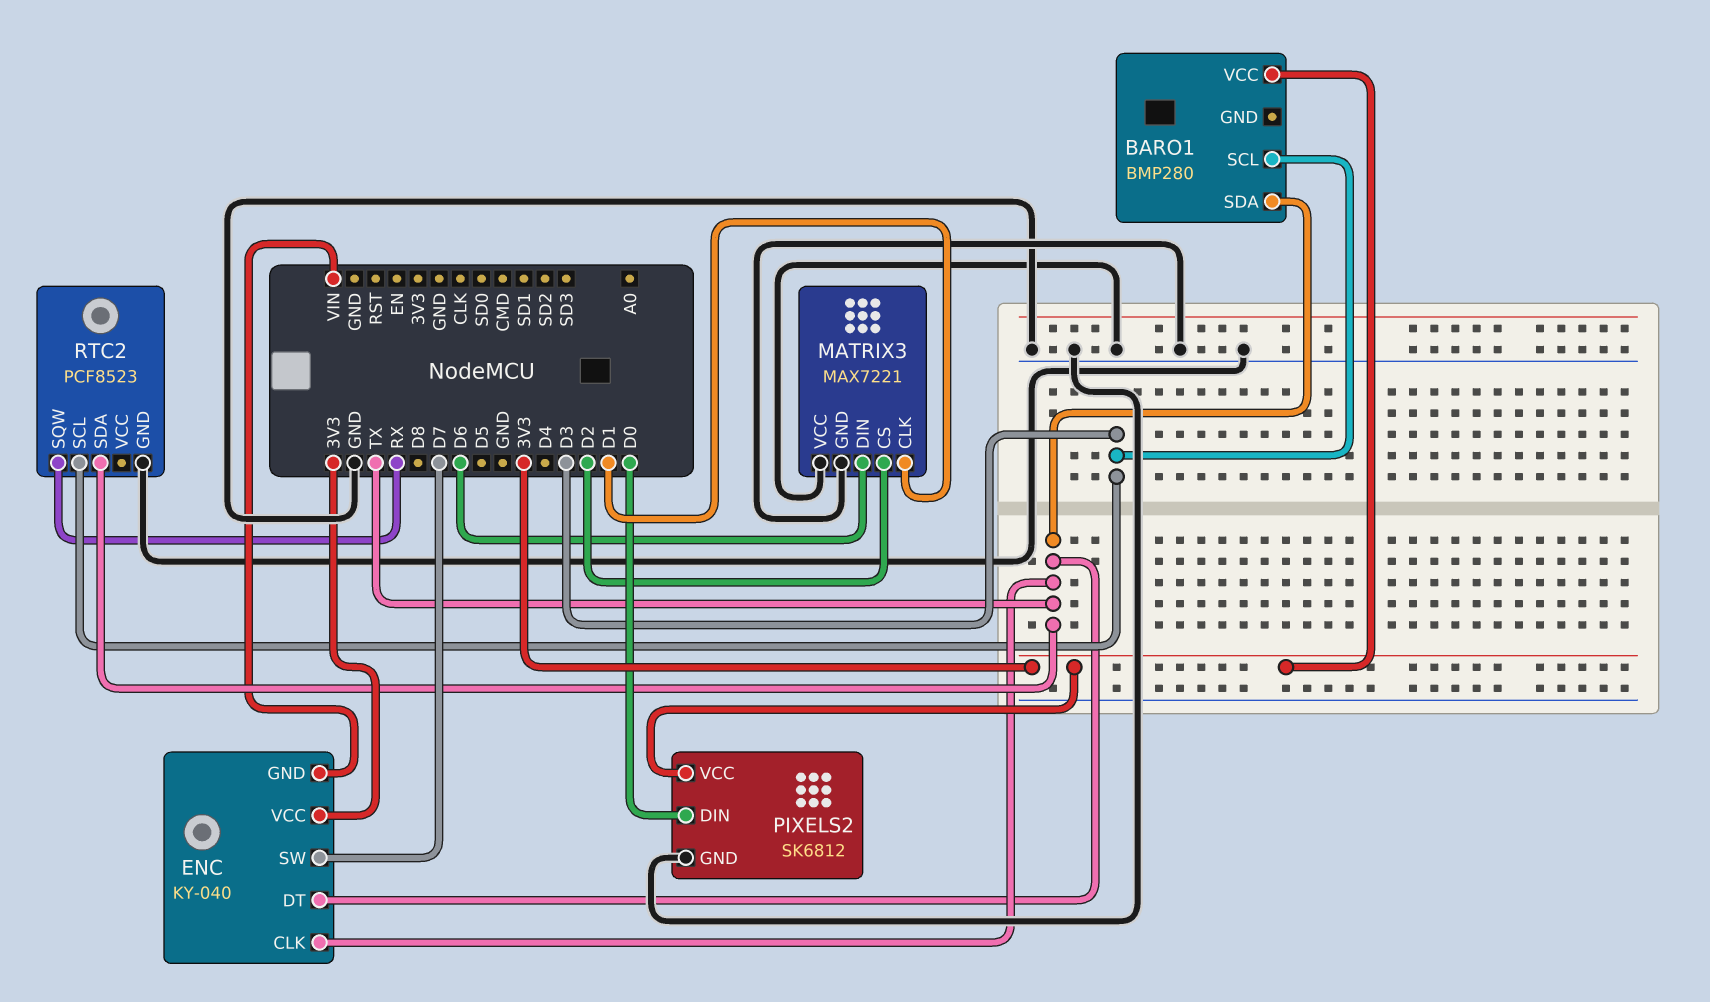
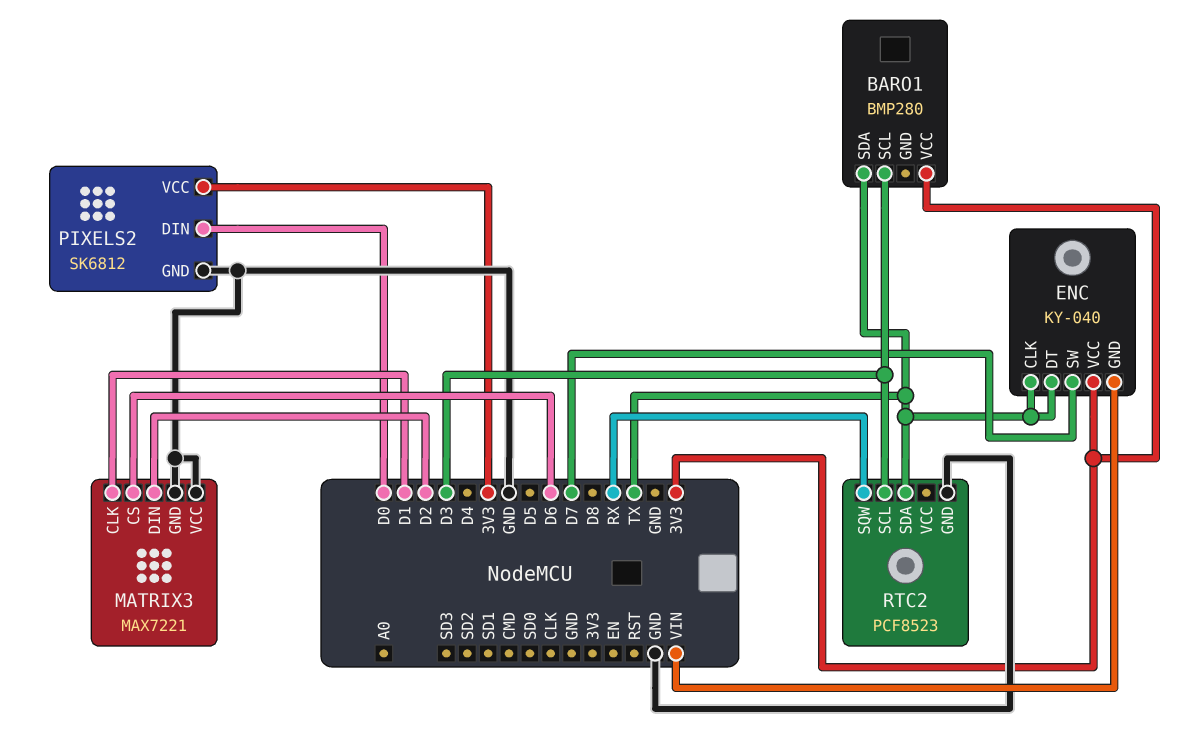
MATRIX3 pin CS: D2 -> D6
MATRIX3 pin DIN: D6 -> D2

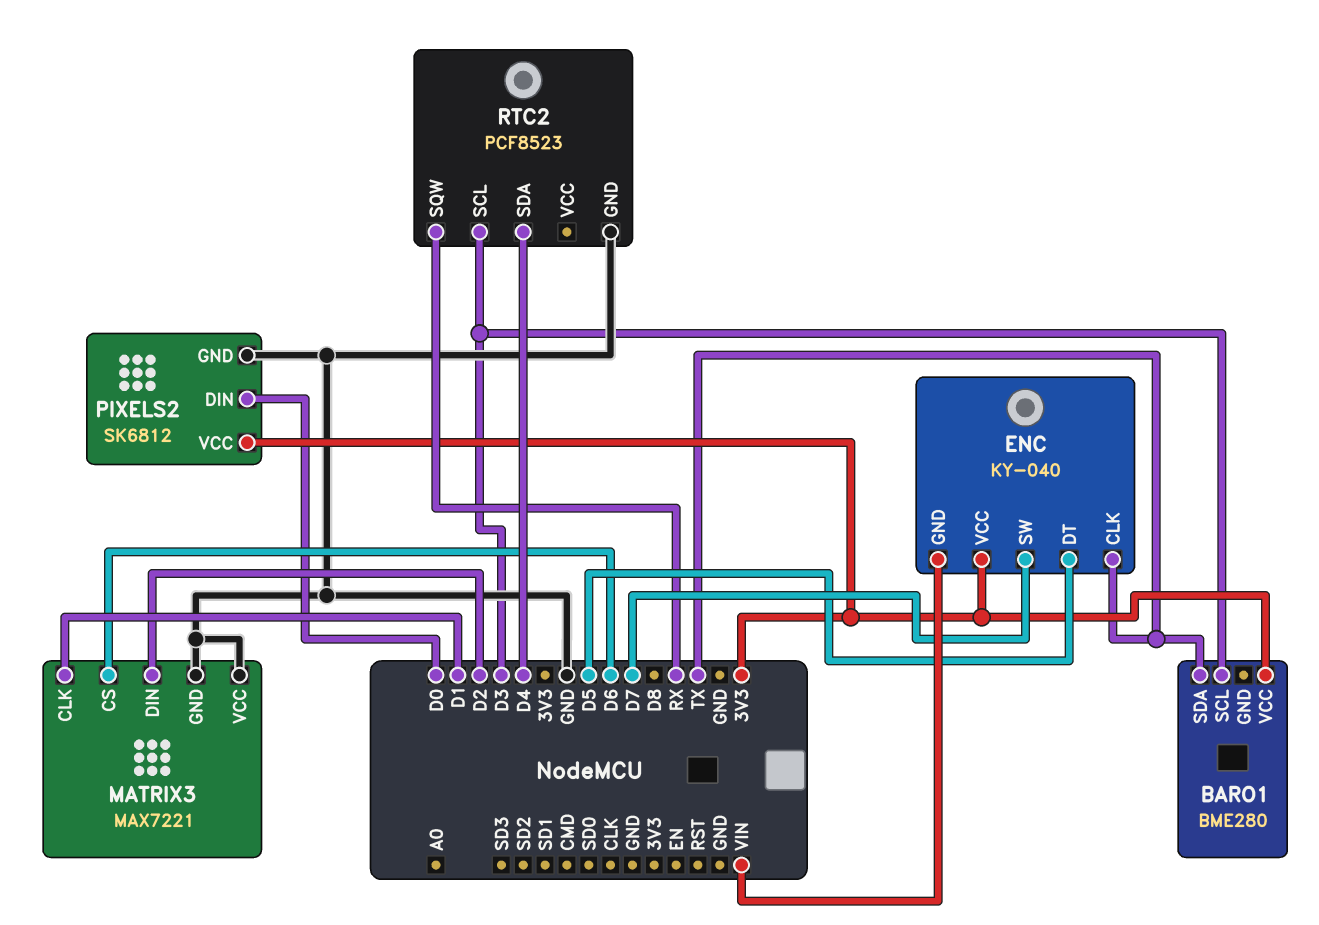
BARO1: BMP280 -> BME280
ENC pin DT: TX -> D5
RTC2 pin SDA: TX -> D4

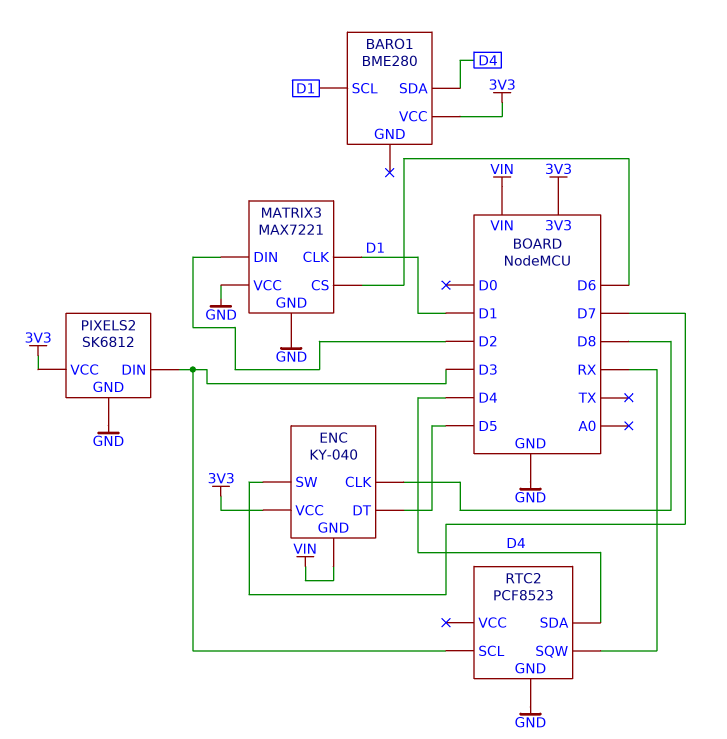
BARO1 pin SCL: D3 -> D1
BARO1 pin SDA: TX -> D4
ENC pin CLK: TX -> D8
PIXELS2 pin DIN: D0 -> D3

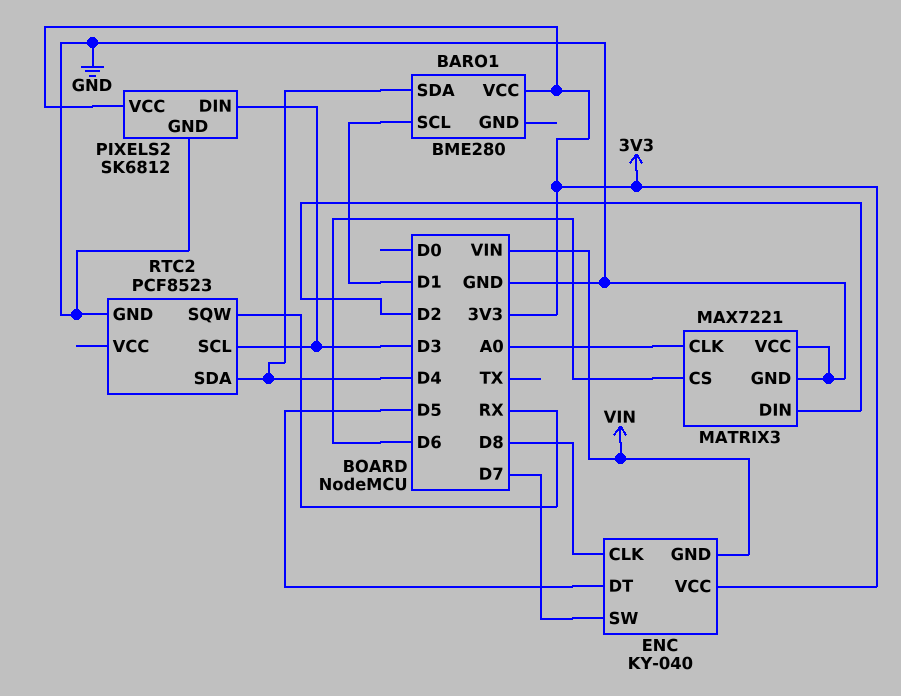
MATRIX3 pin CLK: D1 -> A0

